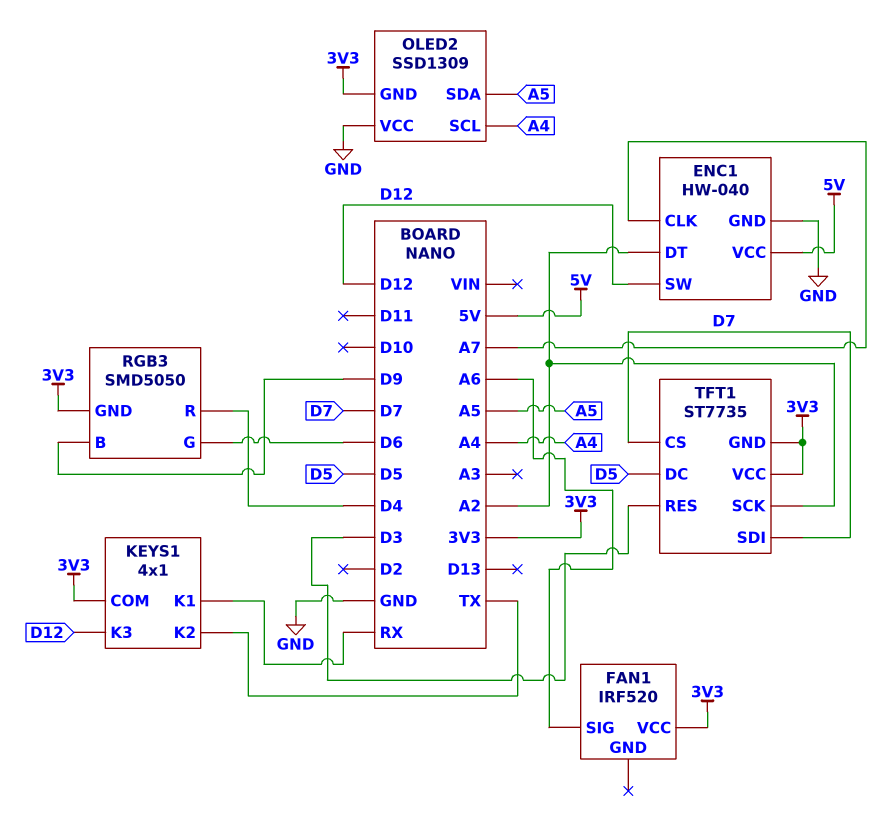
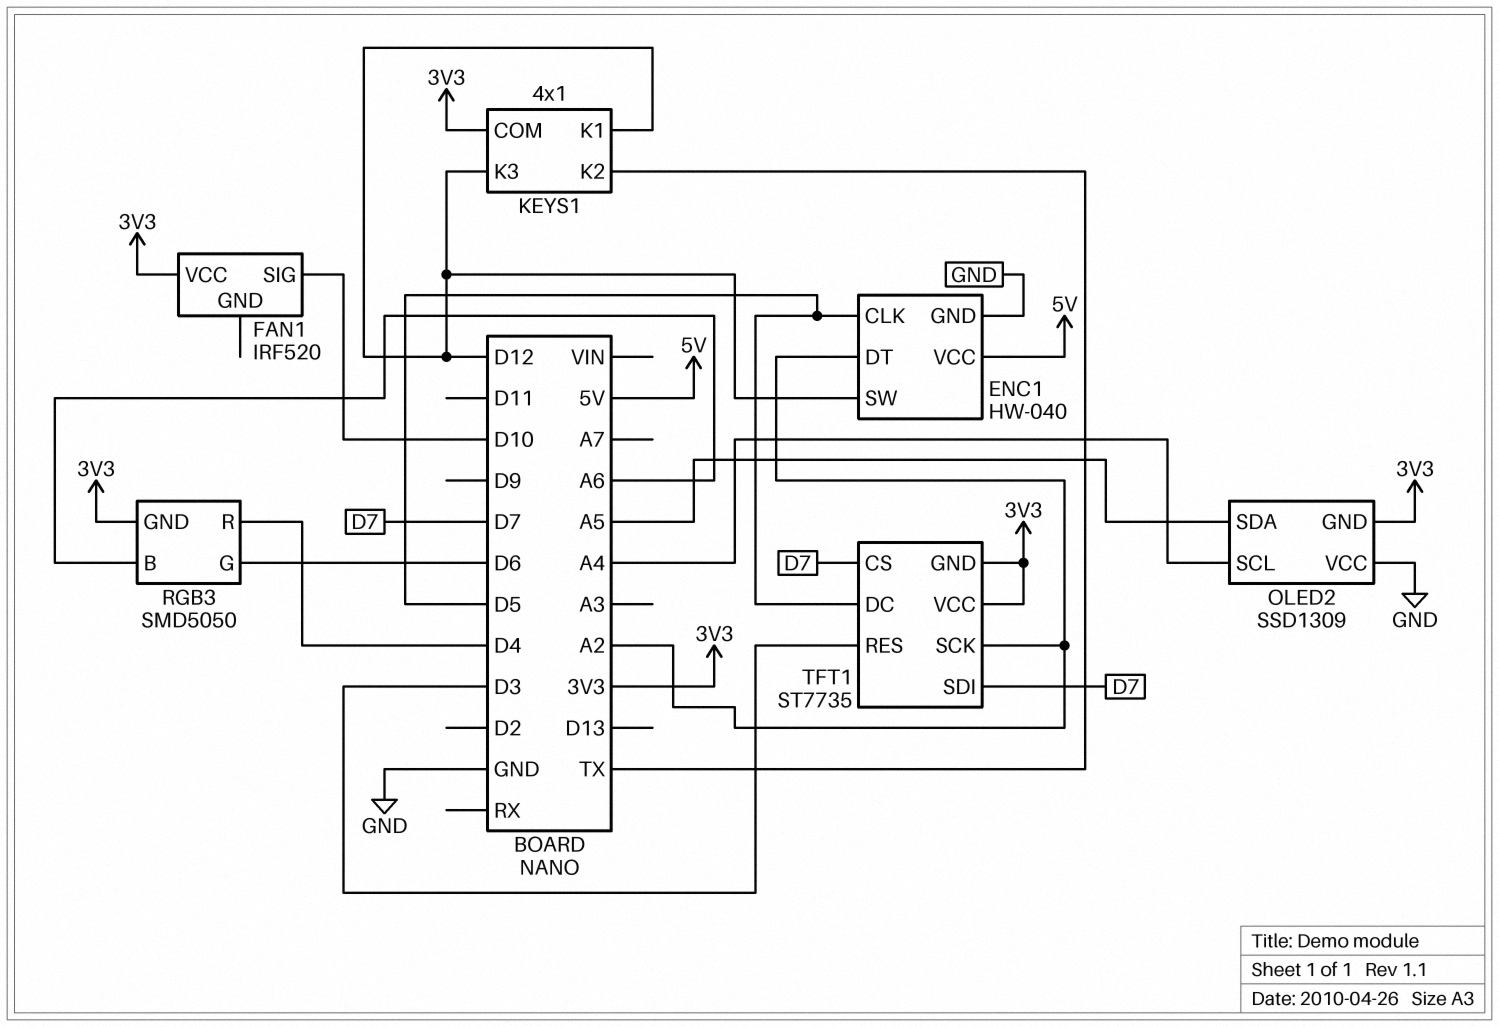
ENC1 pin CLK: A7 -> D5
FAN1 pin SIG: A6 -> D10
KEYS1 pin K1: RX -> D12
RGB3 pin B: D9 -> A6

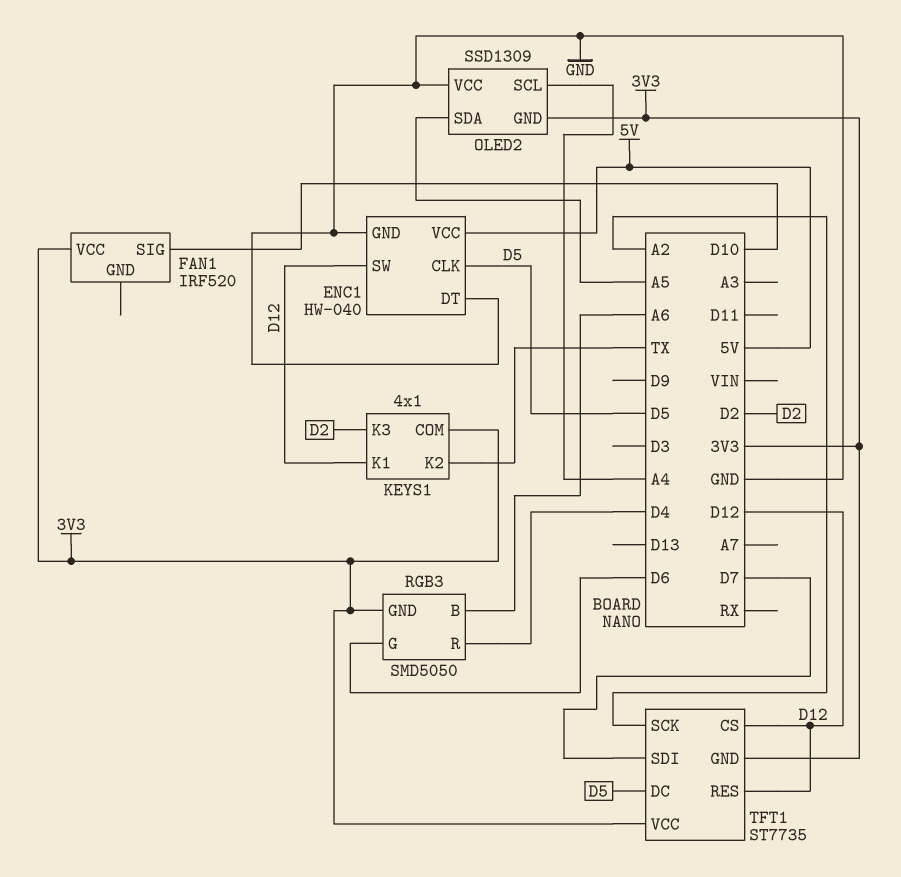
ENC1 pin DT: A2 -> GND
KEYS1 pin K3: D12 -> D2
TFT1 pin CS: D7 -> D12
TFT1 pin RES: D3 -> D12

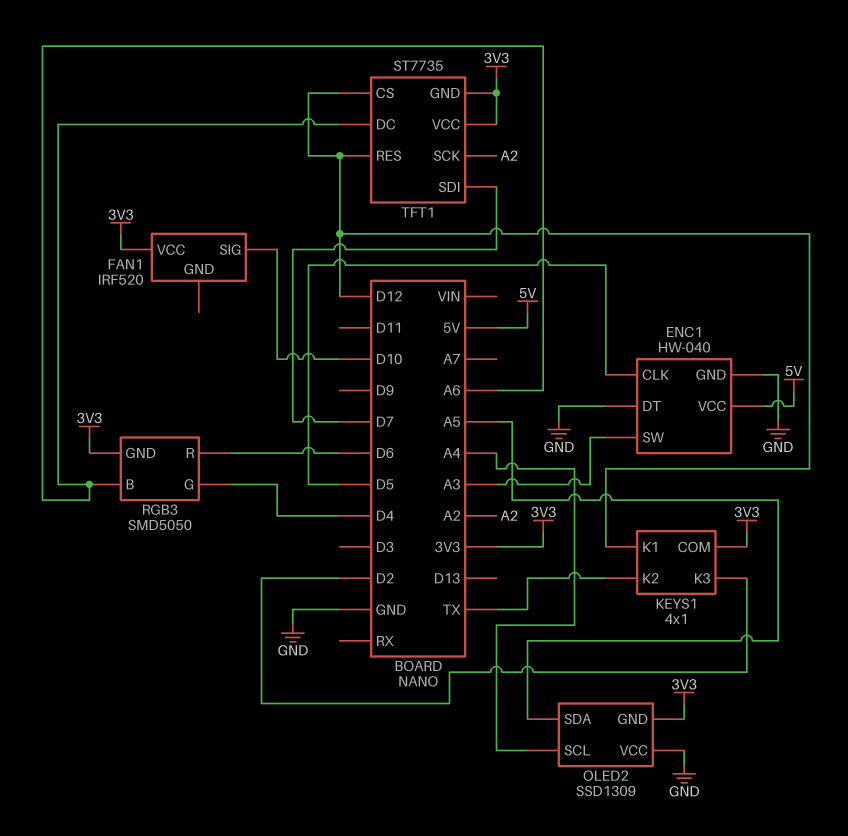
ENC1 pin SW: D12 -> A3
RGB3 pin G: D6 -> D4
RGB3 pin R: D4 -> D6
TFT1 pin DC: D5 -> A6

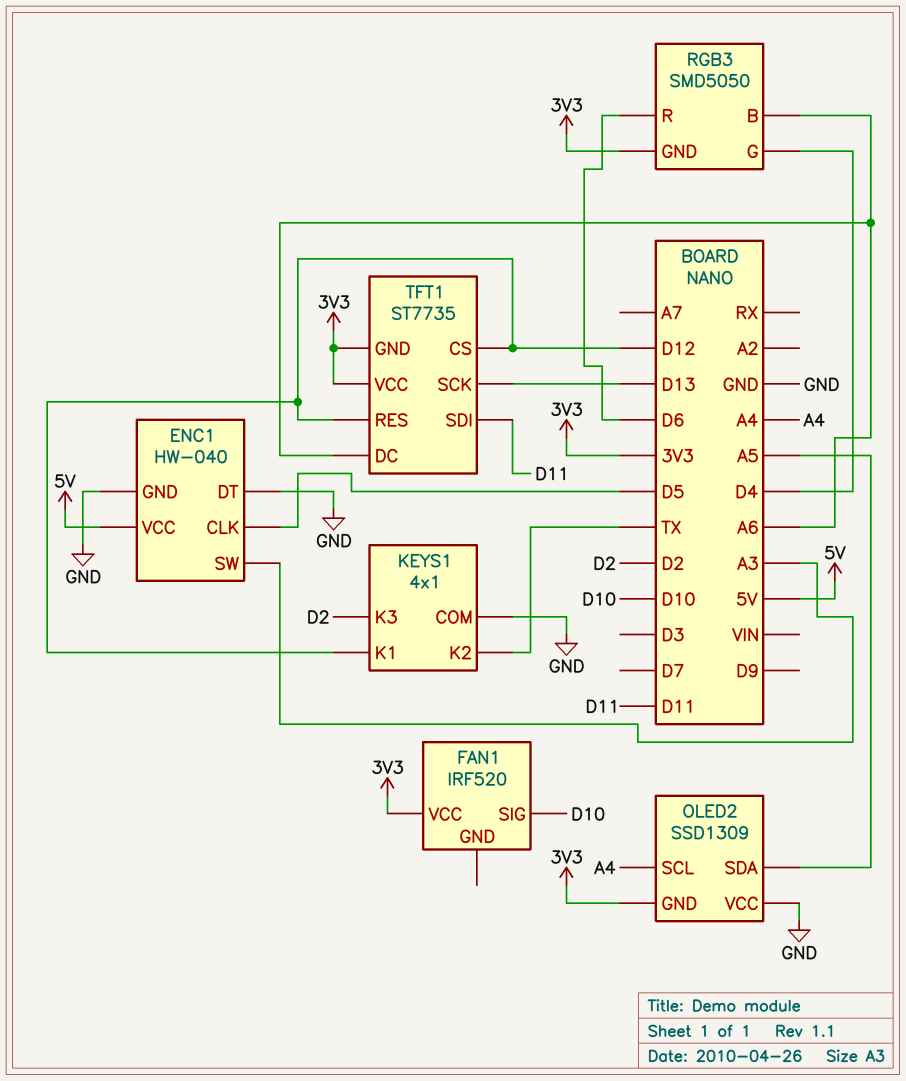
KEYS1 pin COM: 3V3 -> GND
TFT1 pin SCK: A2 -> D13
TFT1 pin SDI: D7 -> D11

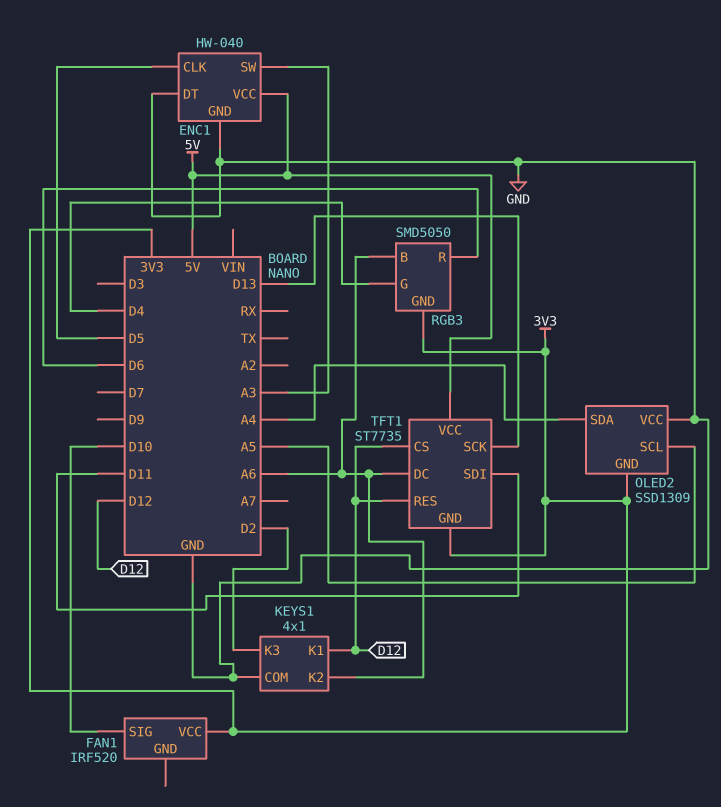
KEYS1 pin K2: TX -> A6
OLED2 pin SCL: A4 -> A5
OLED2 pin SDA: A5 -> A4
TFT1 pin VCC: 3V3 -> 5V

